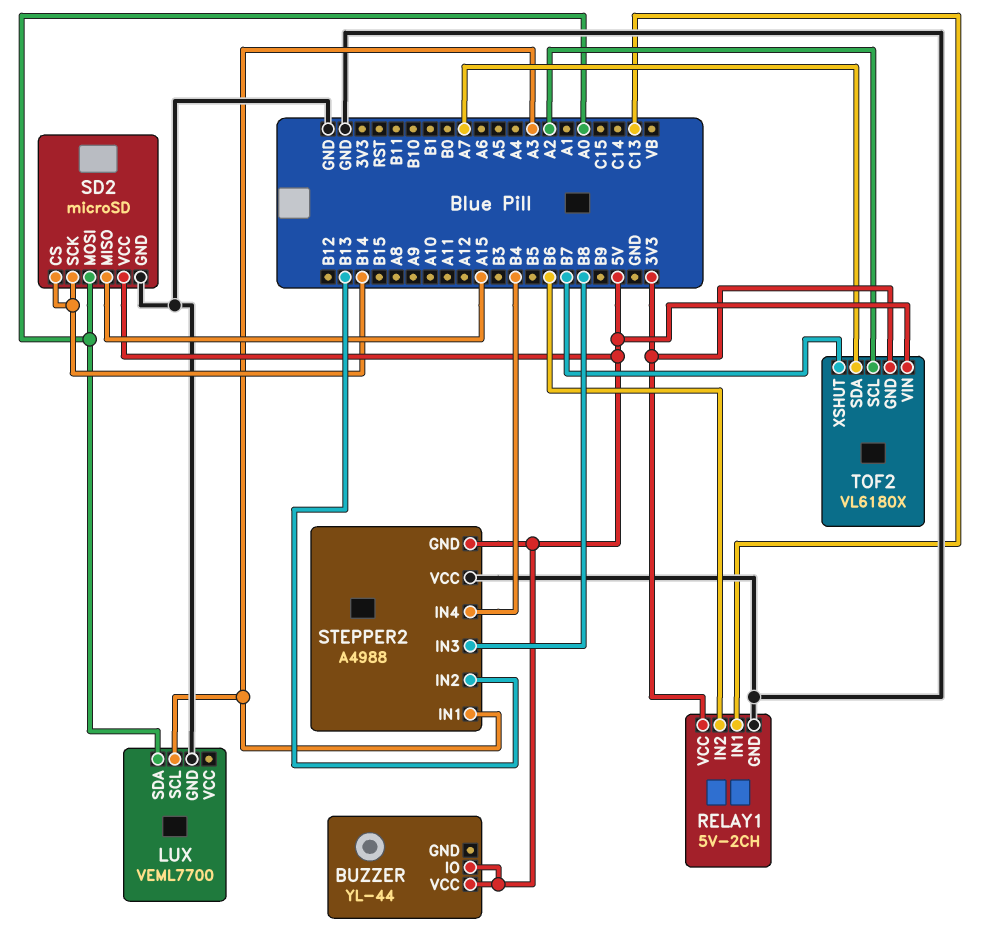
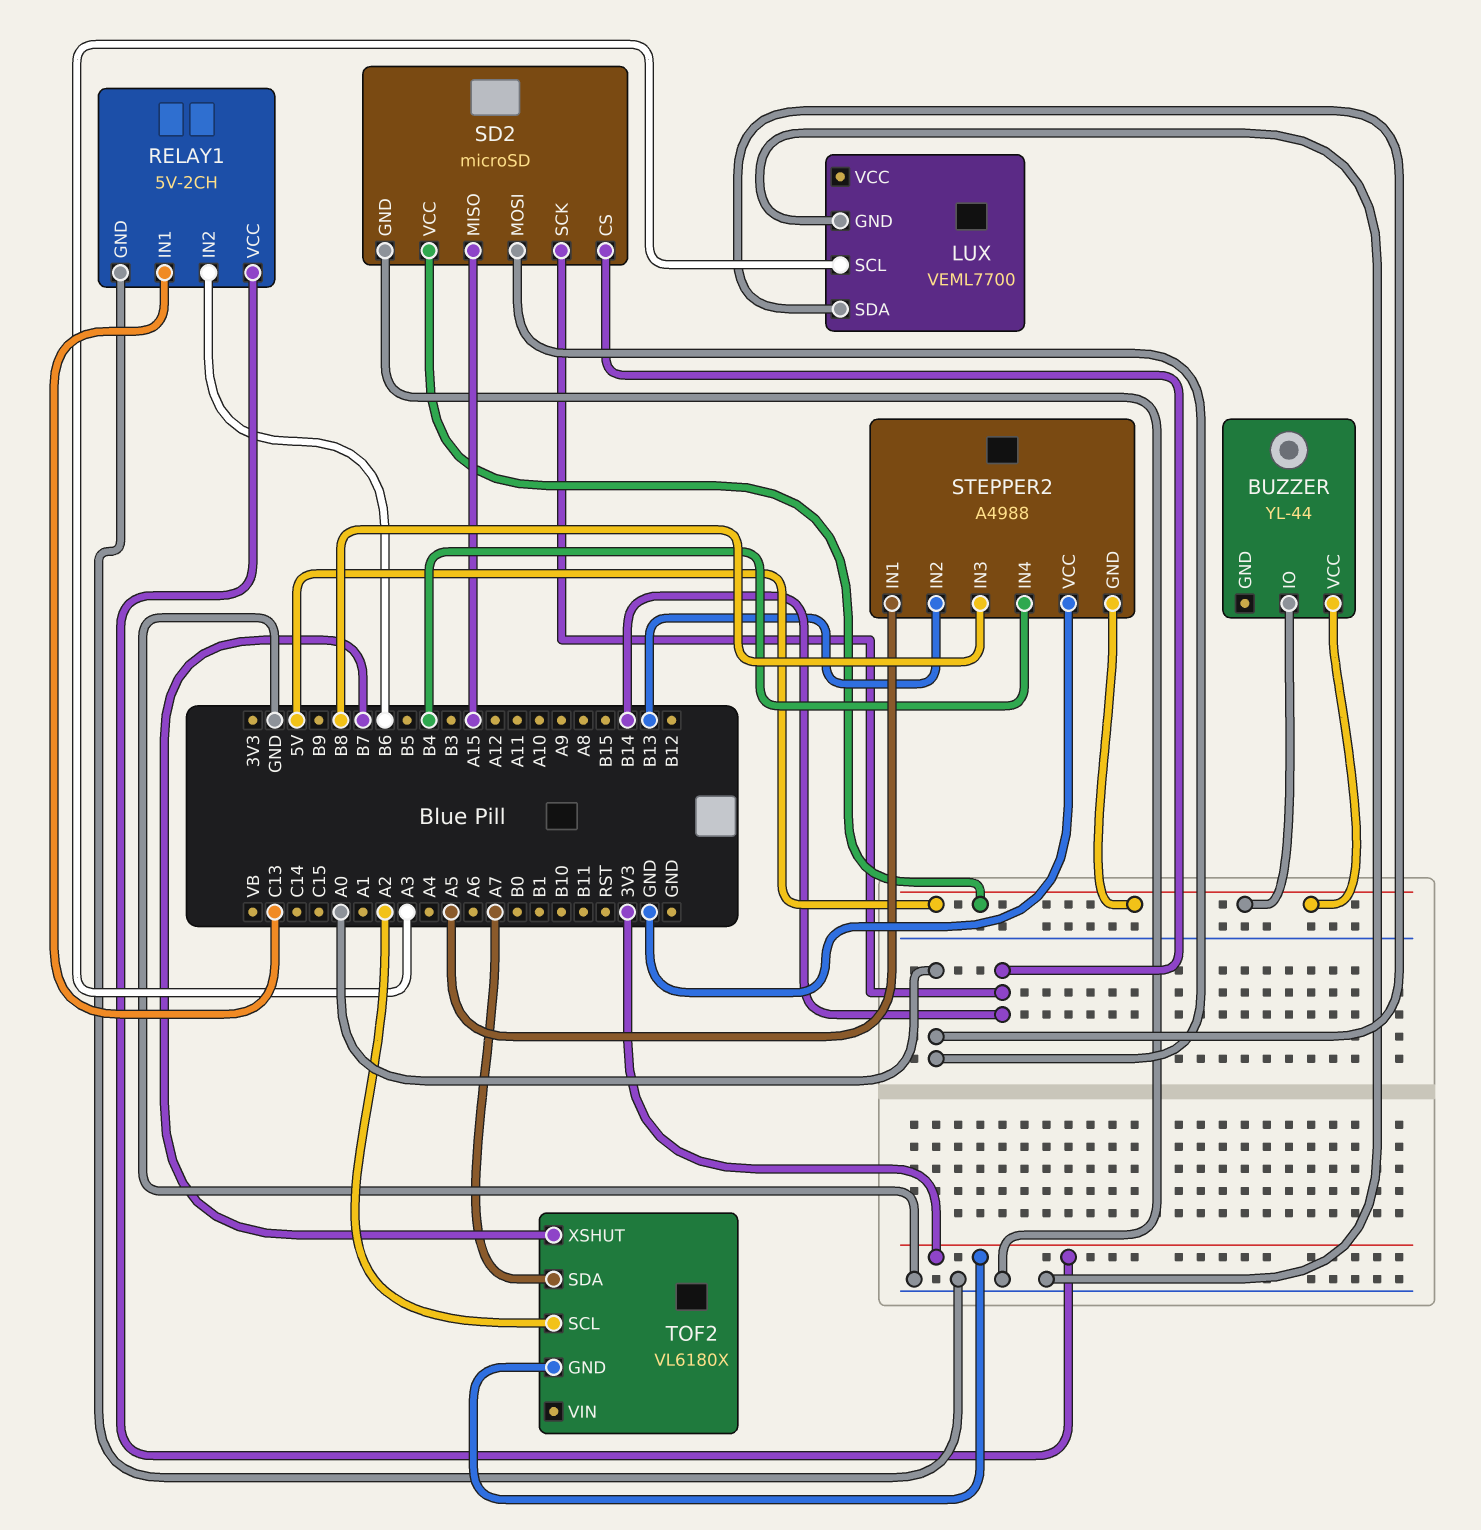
STEPPER2 pin IN1: A3 -> A5
TOF2 pin VIN: 5V -> none

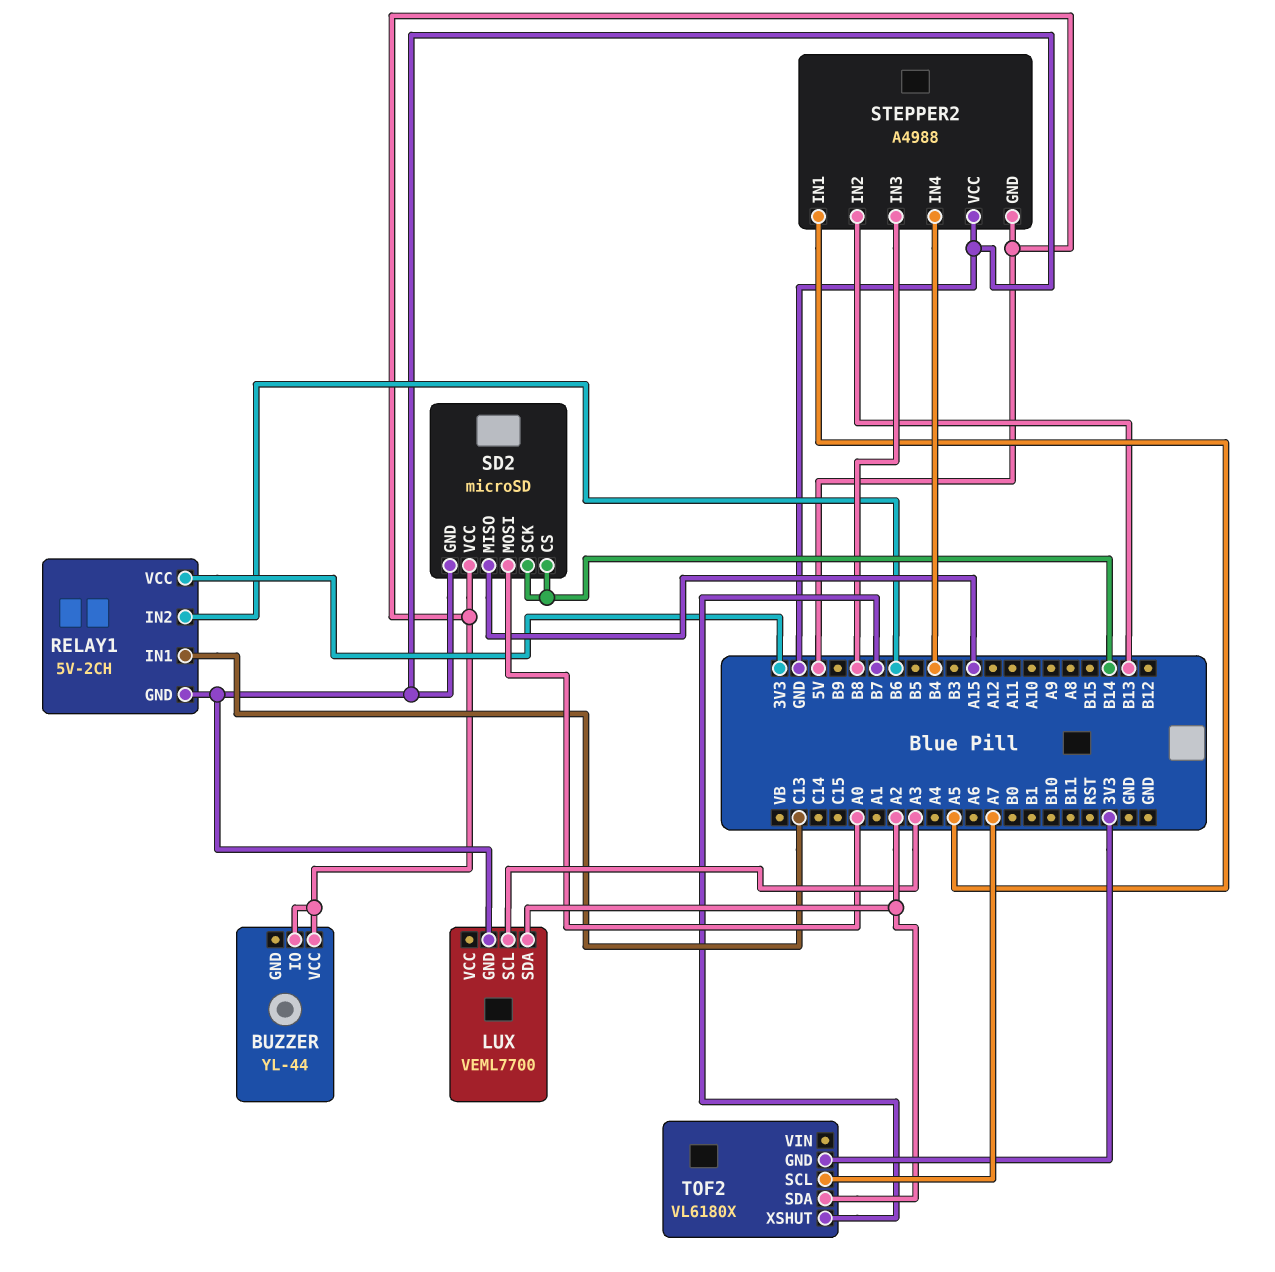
LUX pin SDA: A0 -> A2
TOF2 pin SCL: A2 -> A7
TOF2 pin SDA: A7 -> A2

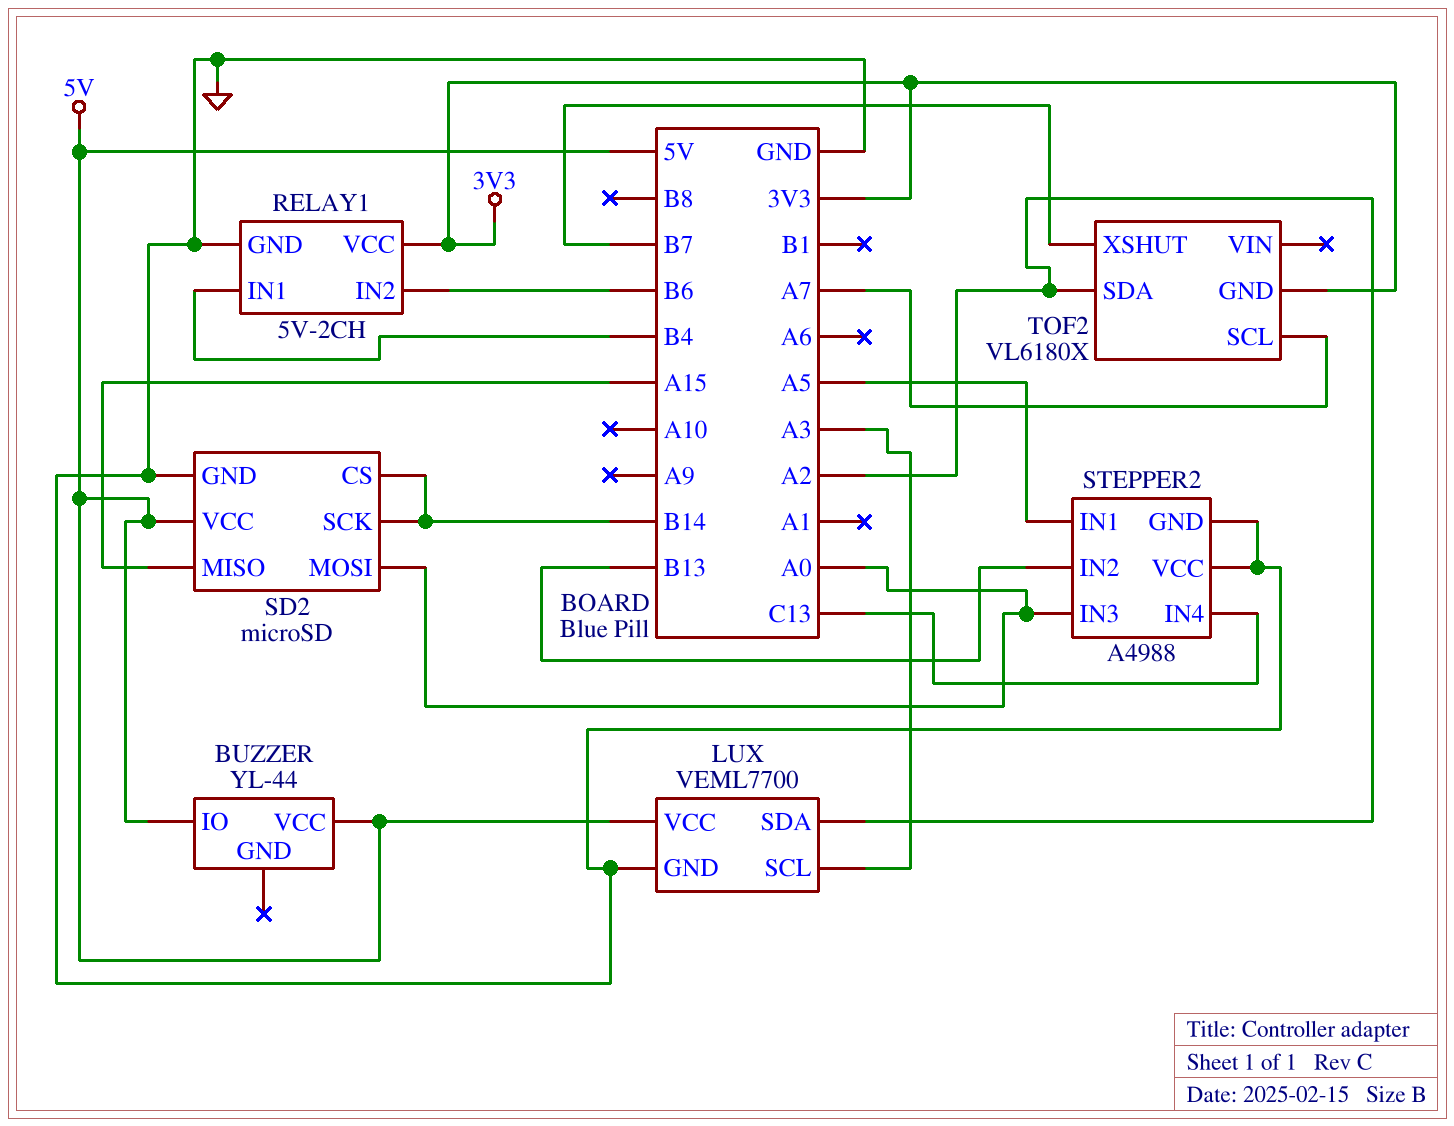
LUX pin VCC: none -> 5V
RELAY1 pin IN1: C13 -> B4
STEPPER2 pin GND: 5V -> GND
STEPPER2 pin IN3: B8 -> A0
STEPPER2 pin IN4: B4 -> C13

